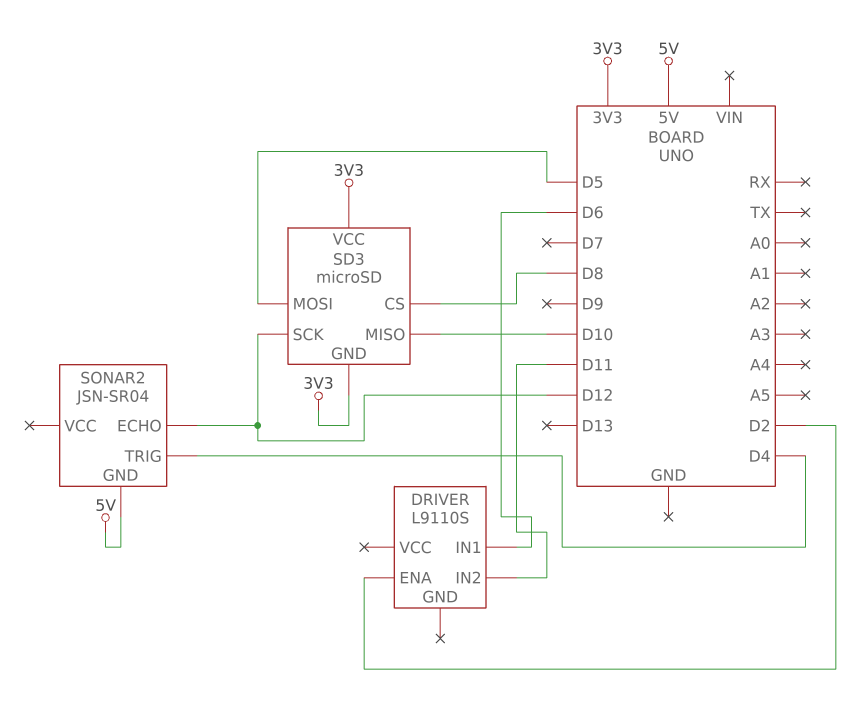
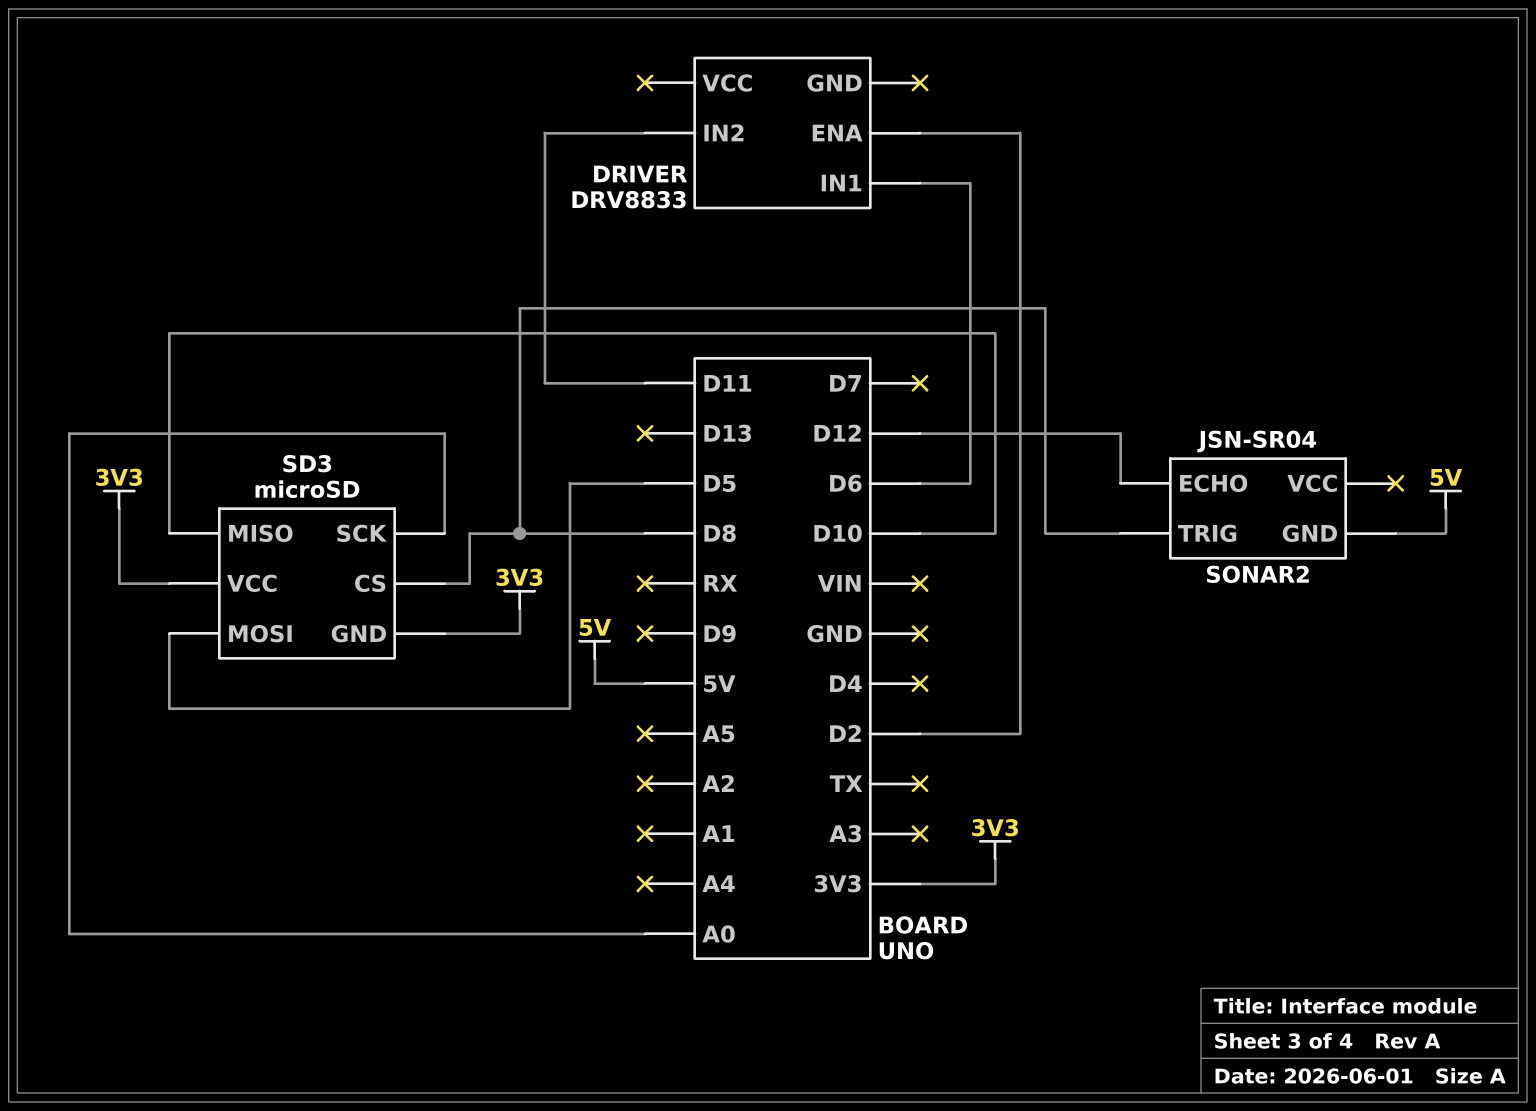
DRIVER: L9110S -> DRV8833
SD3 pin SCK: D12 -> A0
SONAR2 pin TRIG: D4 -> D8

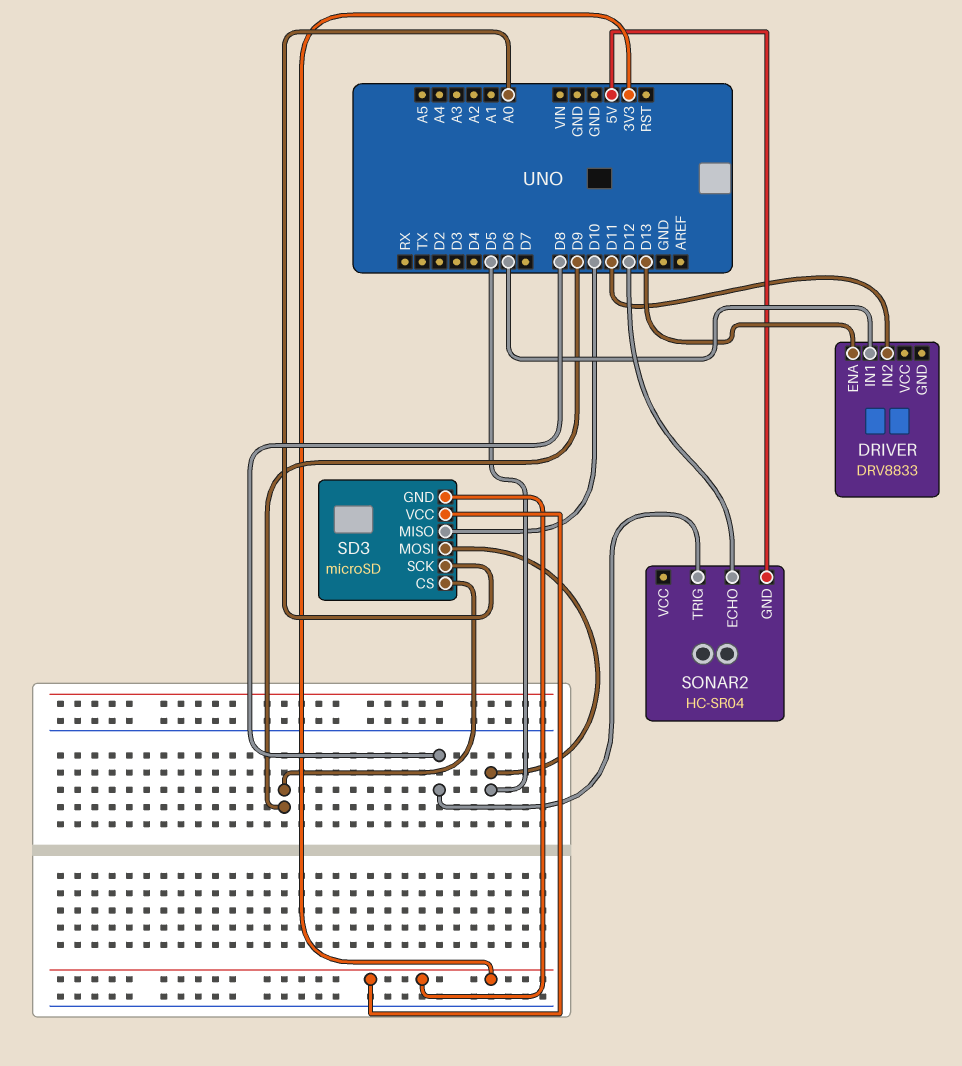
DRIVER pin ENA: D2 -> D13
SD3 pin CS: D8 -> D9
SONAR2: JSN-SR04 -> HC-SR04

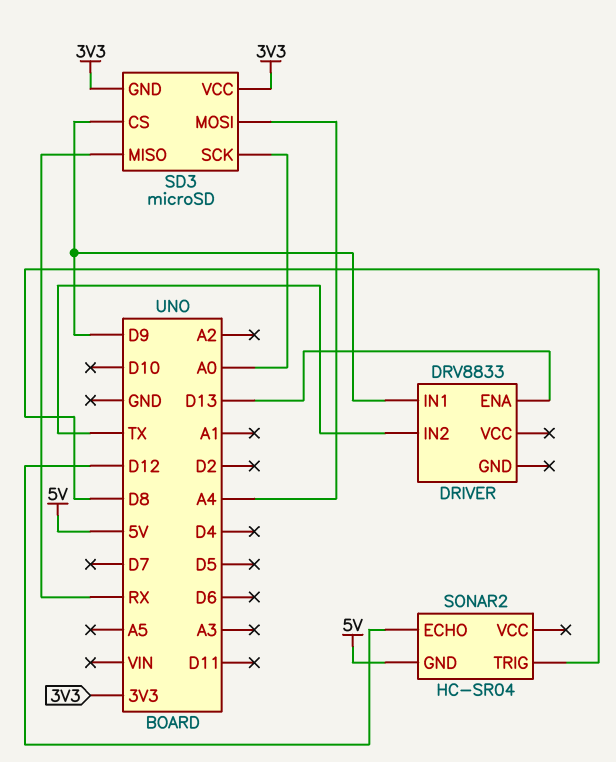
DRIVER pin IN1: D6 -> D9
DRIVER pin IN2: D11 -> TX
SD3 pin MISO: D10 -> RX
SD3 pin MOSI: D5 -> A4

